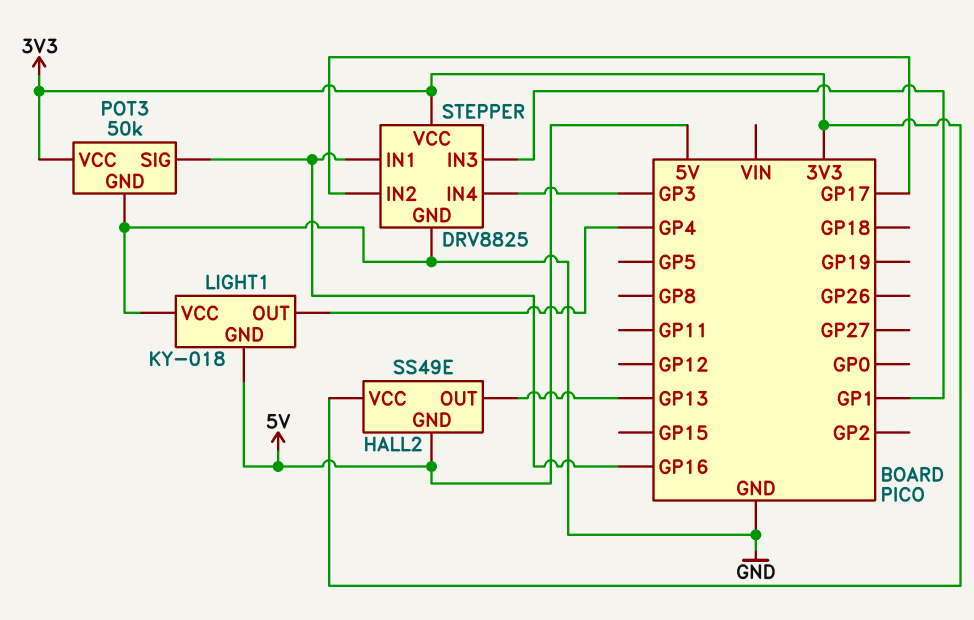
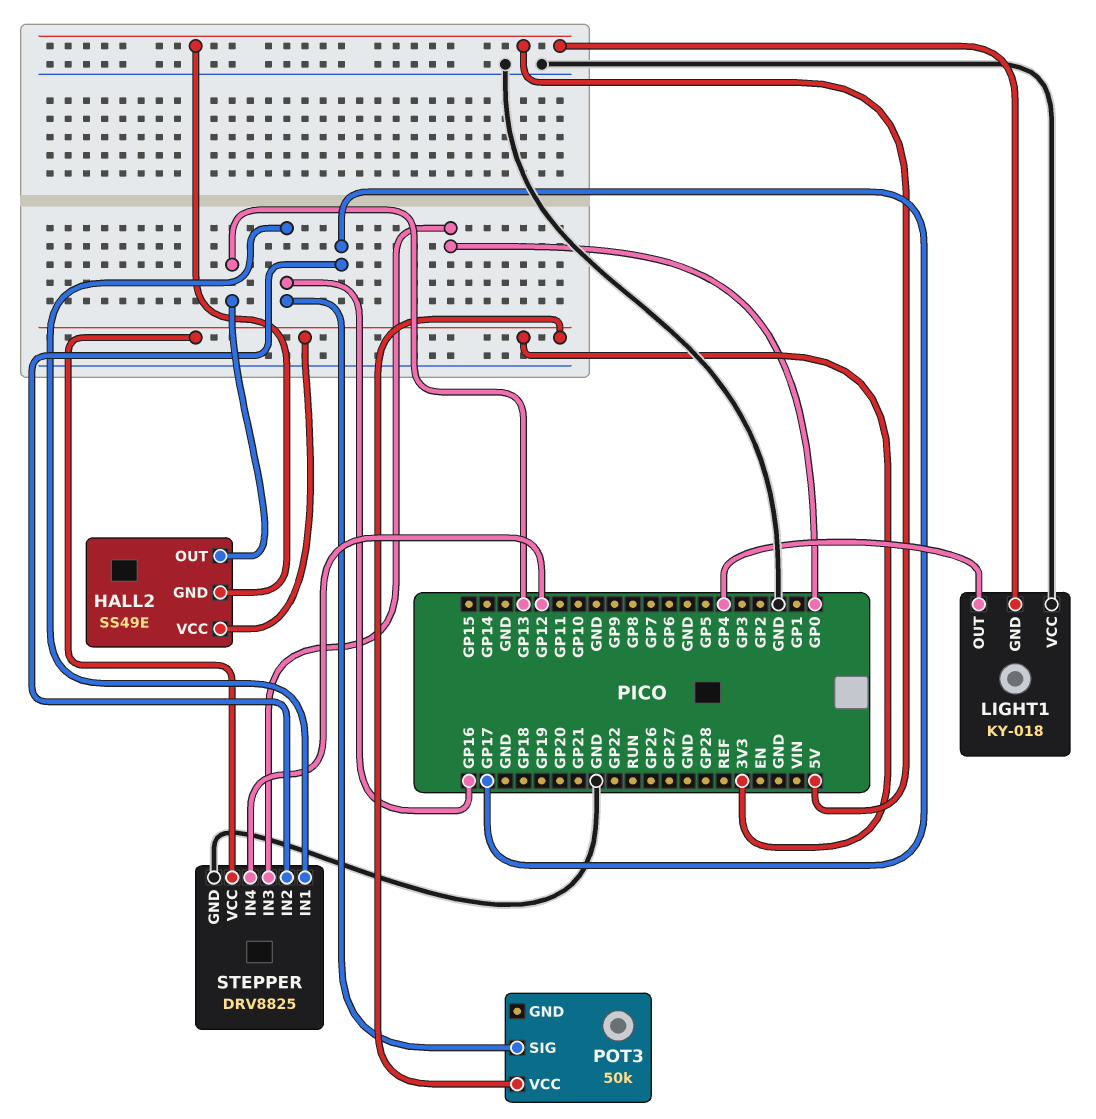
POT3 pin GND: GND -> none
STEPPER pin IN3: GP1 -> GP0
STEPPER pin IN4: GP3 -> GP12

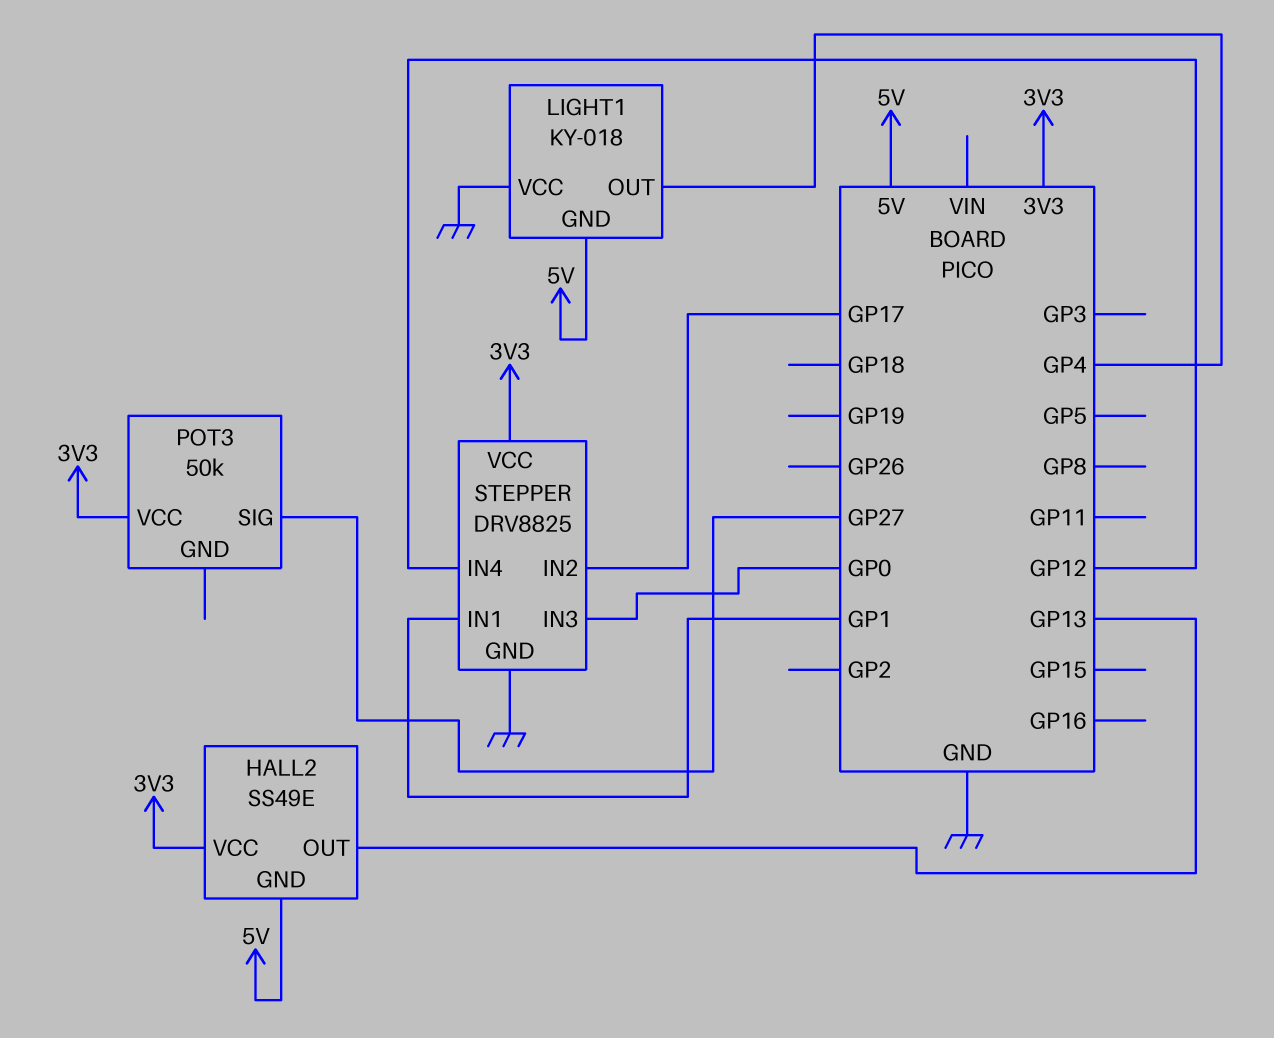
POT3 pin SIG: GP16 -> GP27
STEPPER pin IN1: GP16 -> GP1

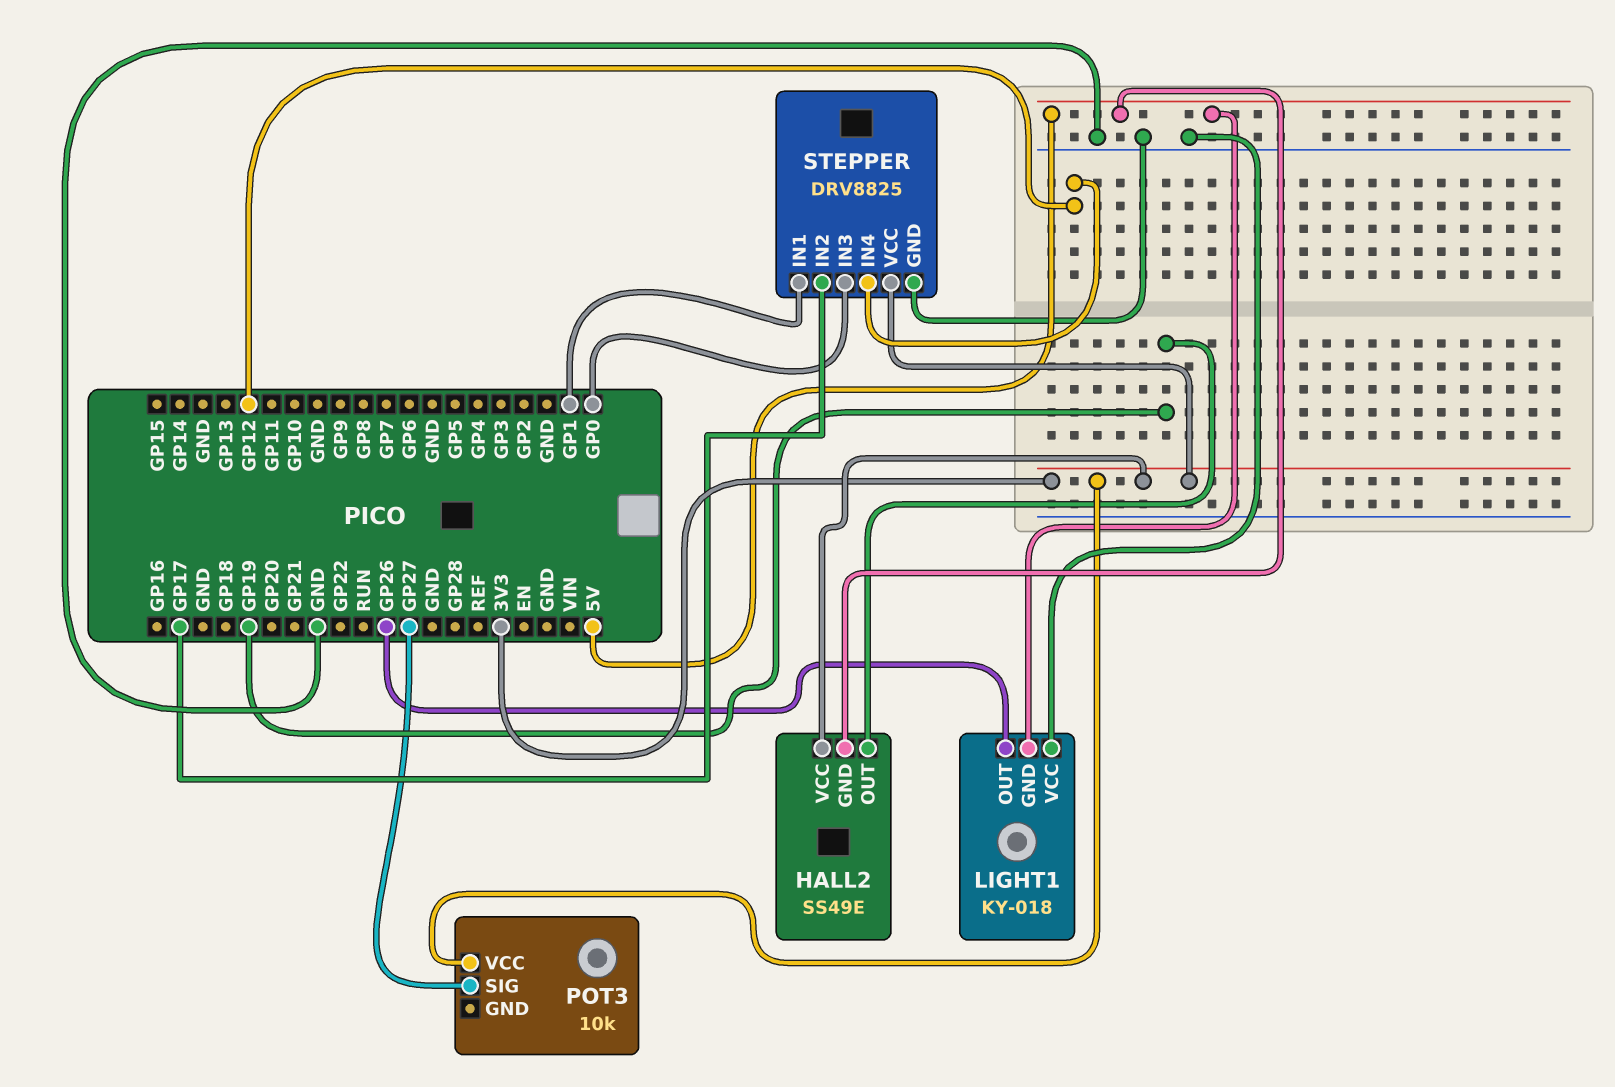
HALL2 pin OUT: GP13 -> GP19
LIGHT1 pin OUT: GP4 -> GP26
POT3: 50k -> 10k

